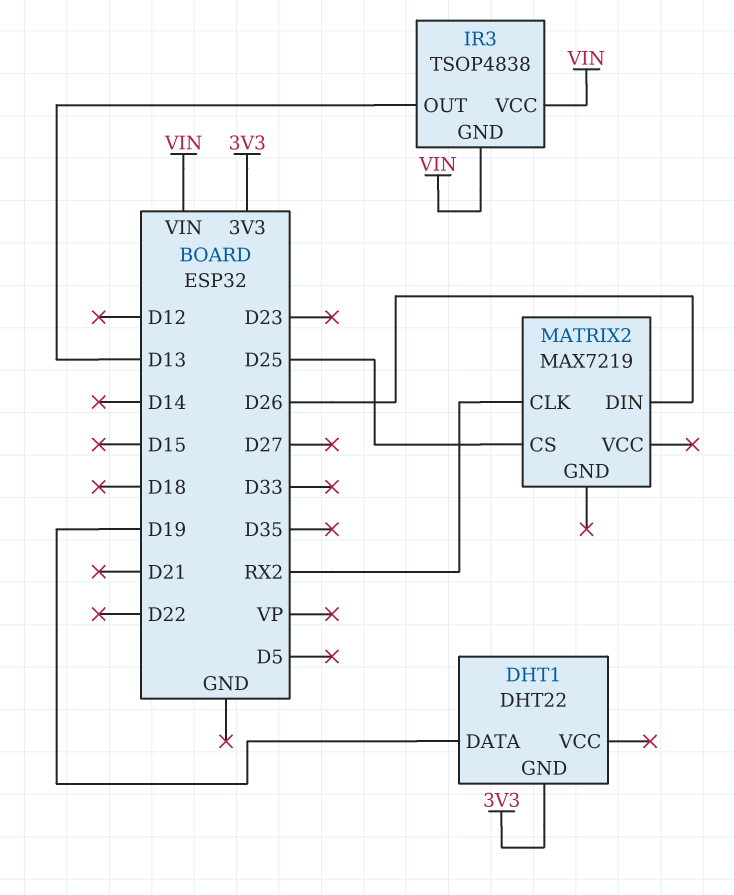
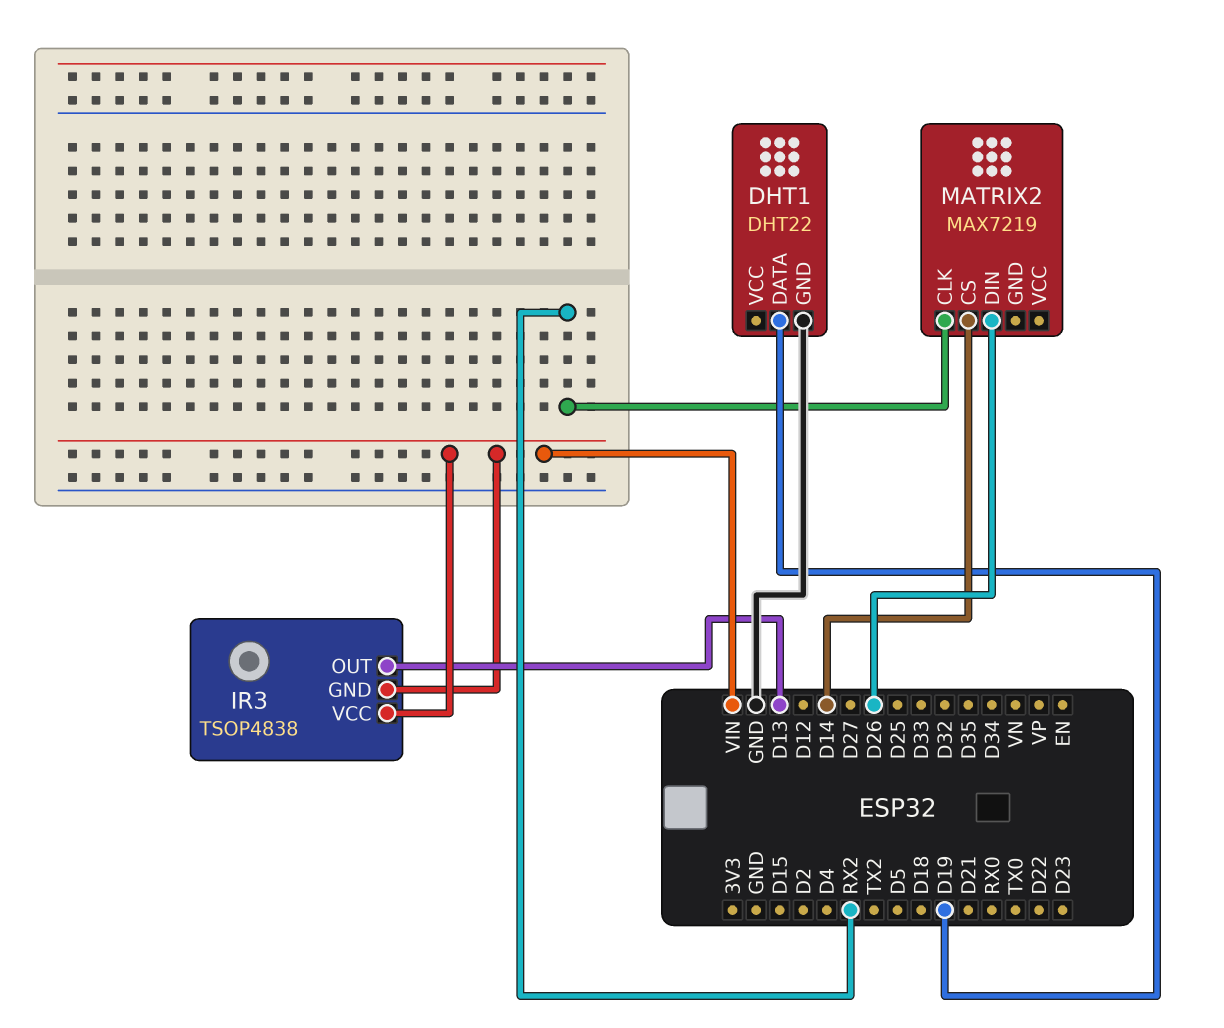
DHT1 pin GND: 3V3 -> GND
MATRIX2 pin CS: D25 -> D14

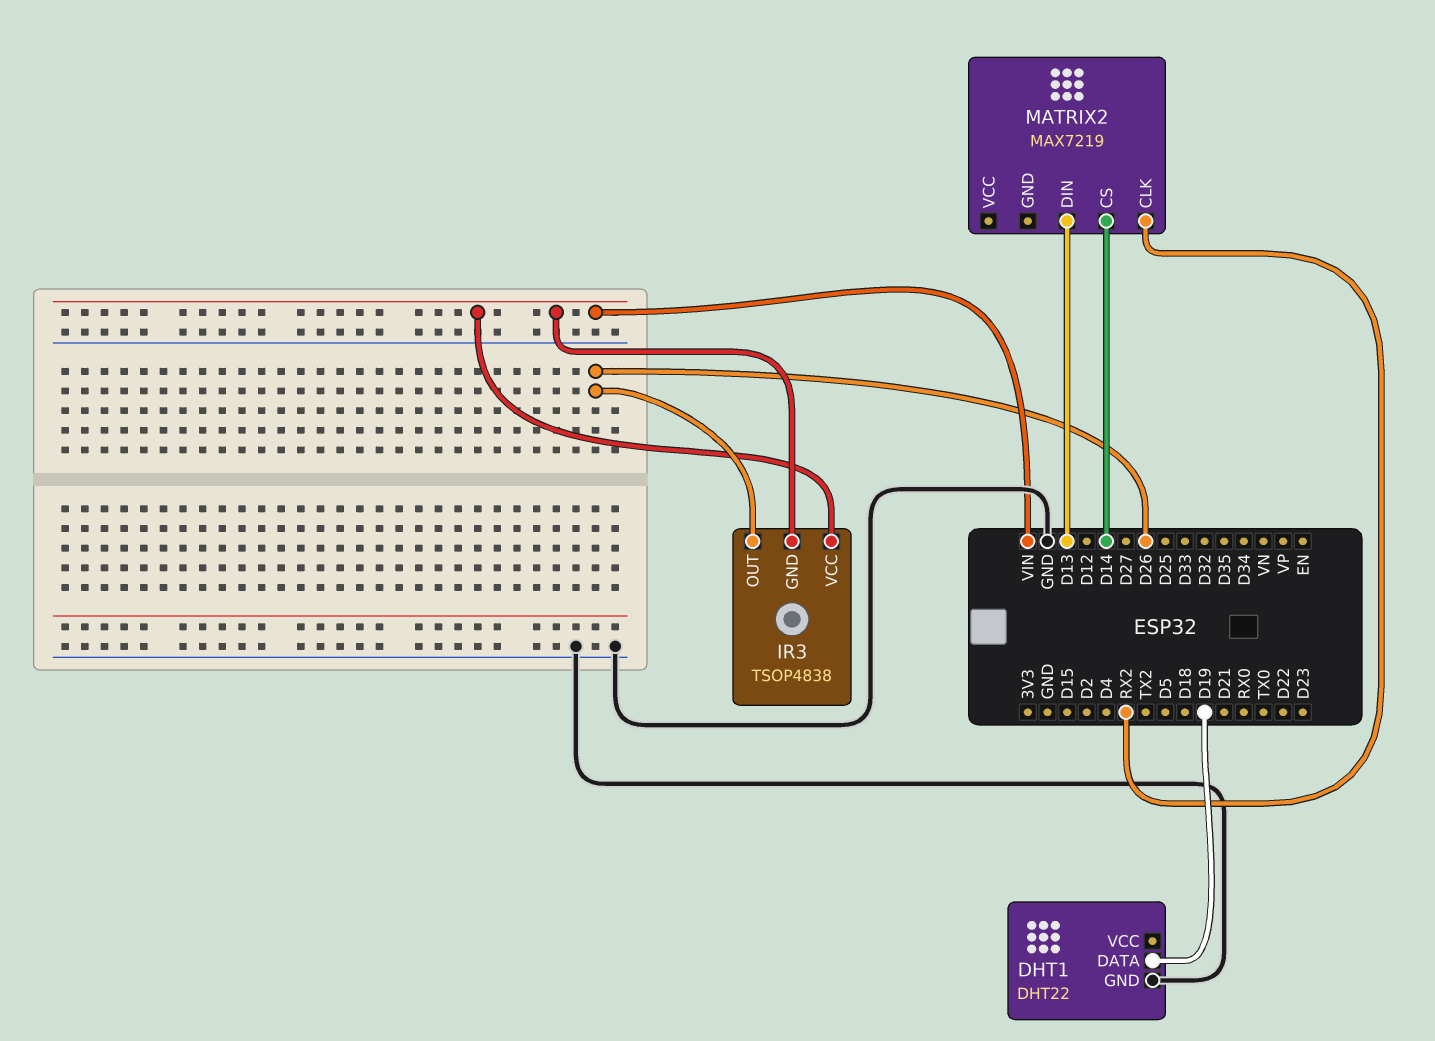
IR3 pin OUT: D13 -> D26
MATRIX2 pin DIN: D26 -> D13

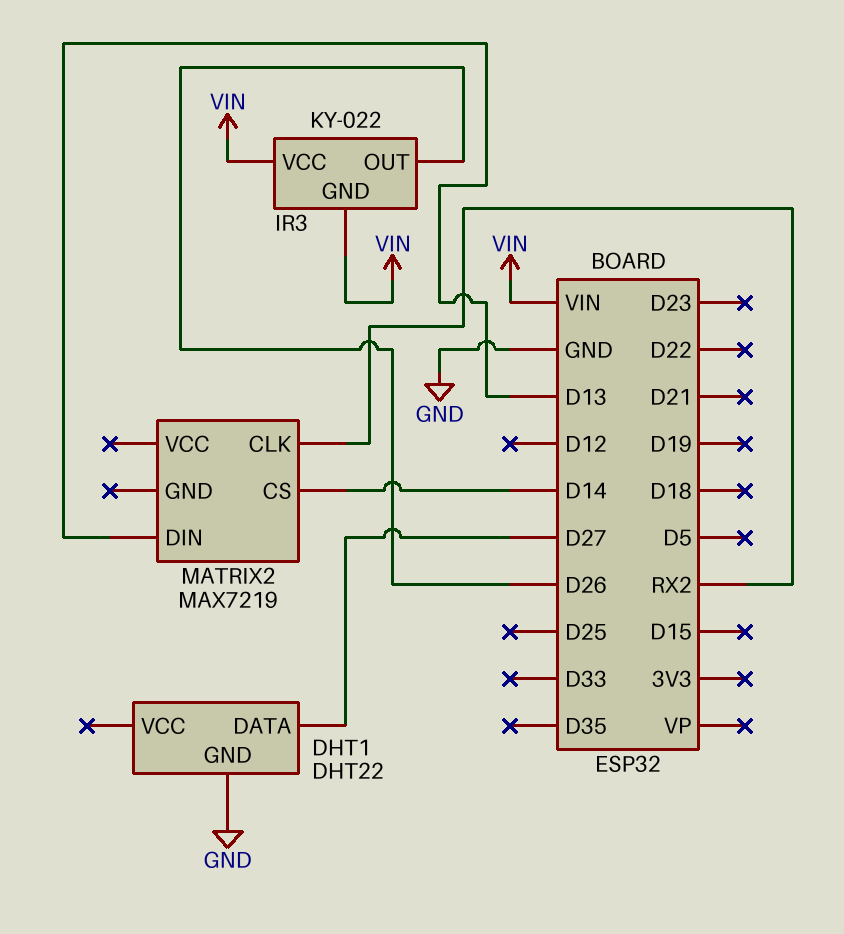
DHT1 pin DATA: D19 -> D27
IR3: TSOP4838 -> KY-022

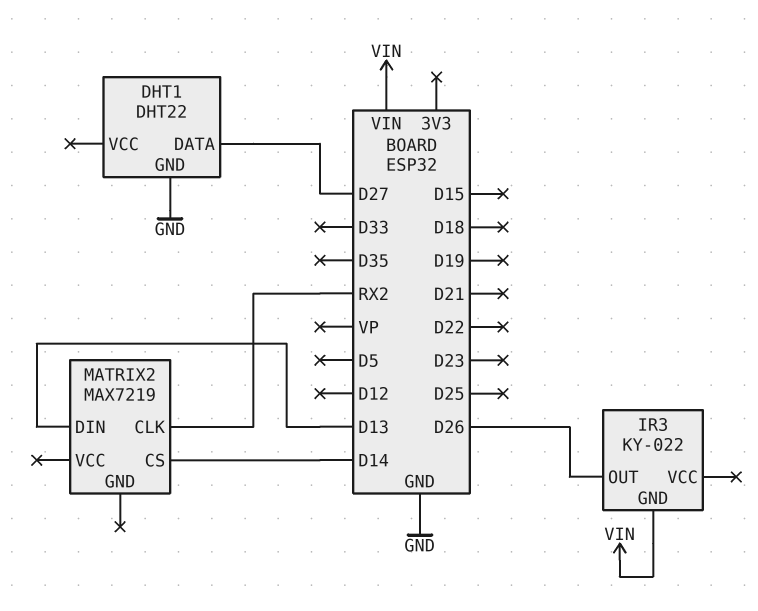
IR3 pin VCC: VIN -> none

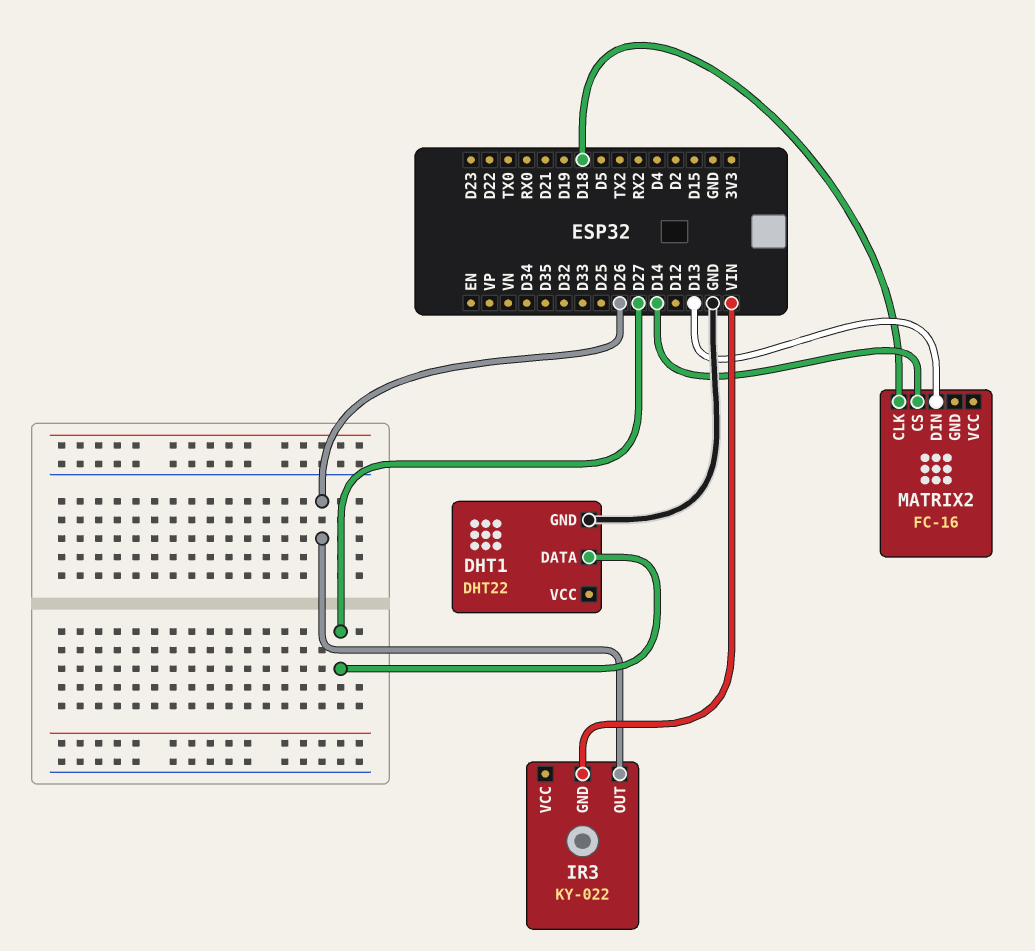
MATRIX2: MAX7219 -> FC-16
MATRIX2 pin CLK: RX2 -> D18

